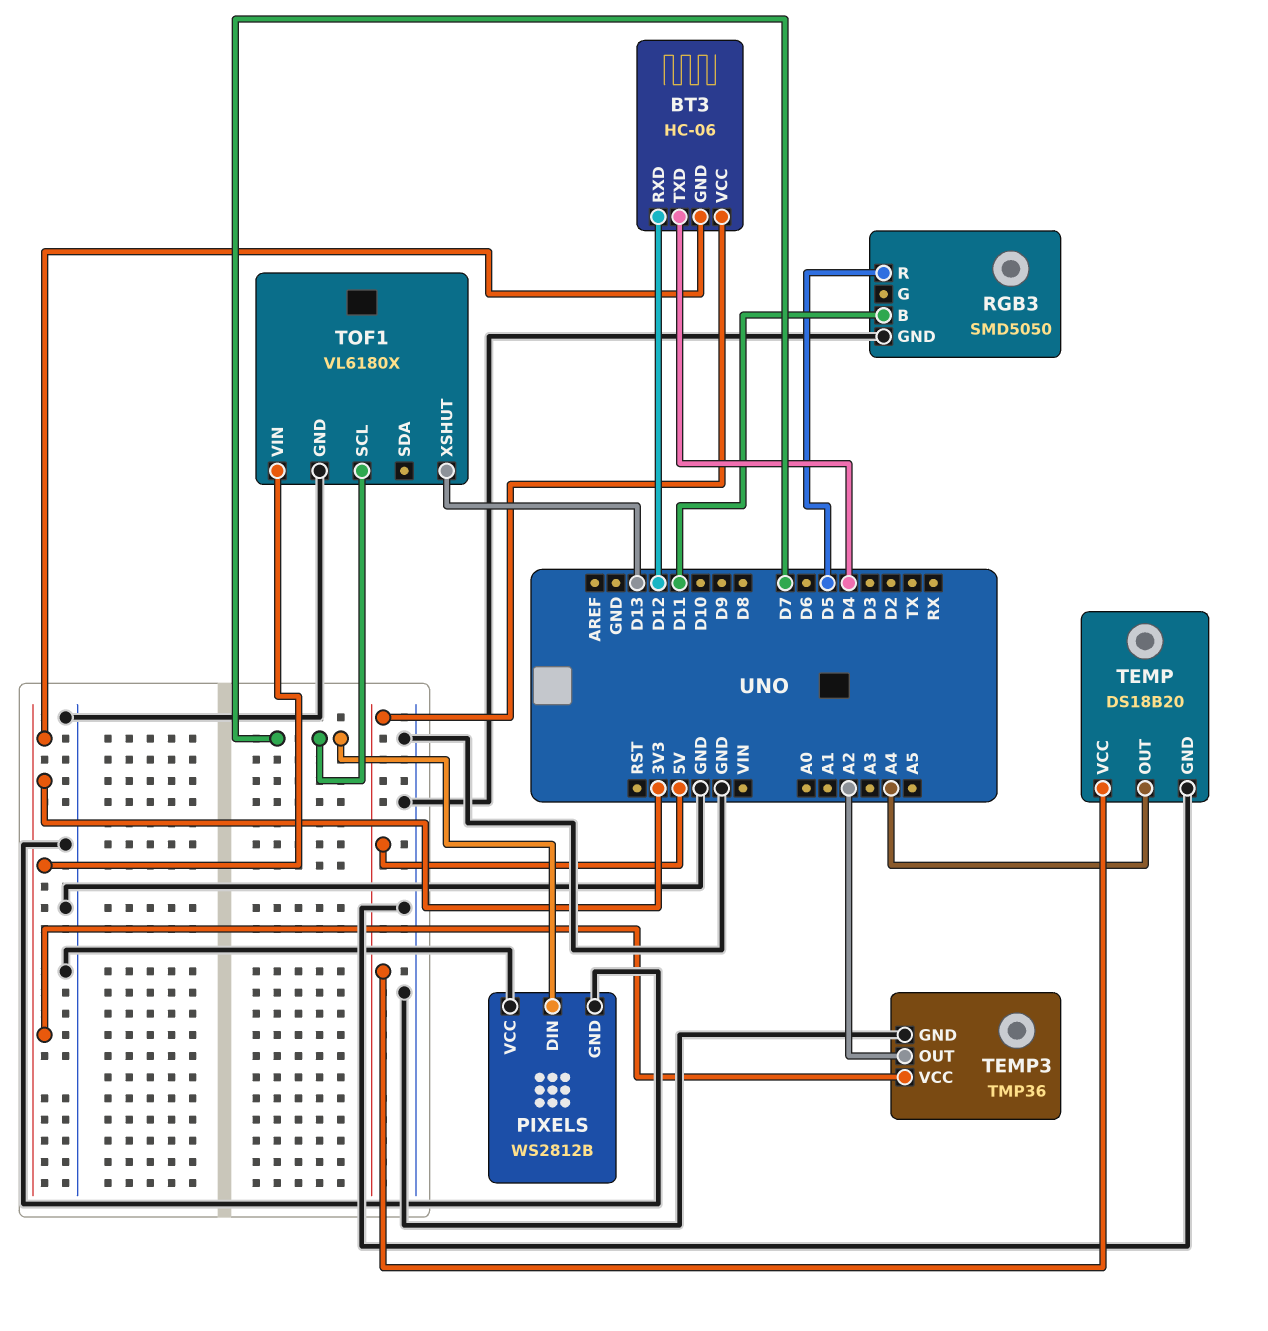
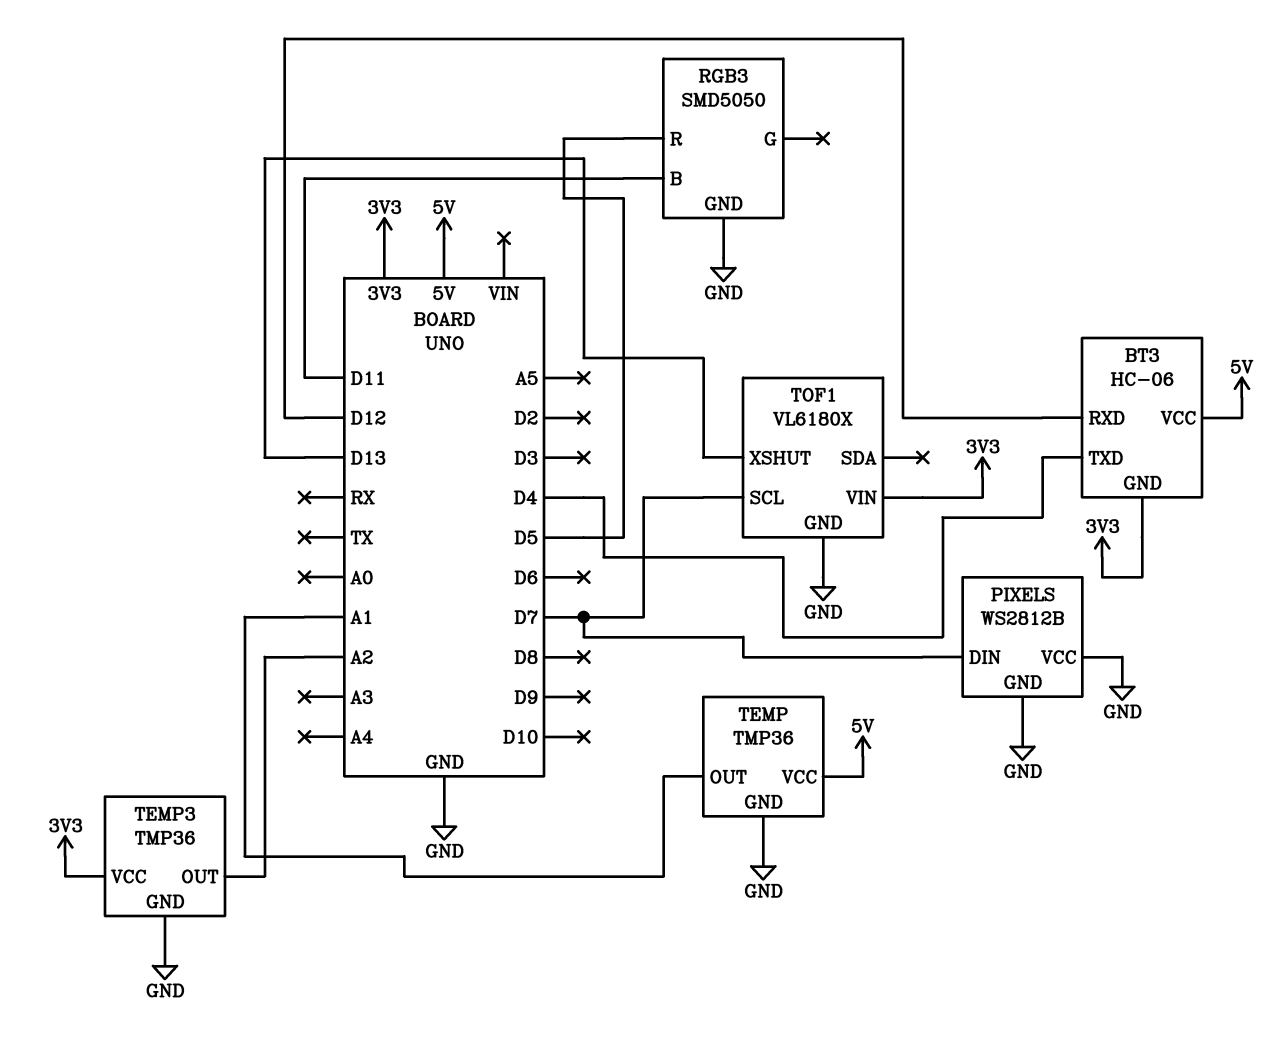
TEMP: DS18B20 -> TMP36
TEMP pin OUT: A4 -> A1

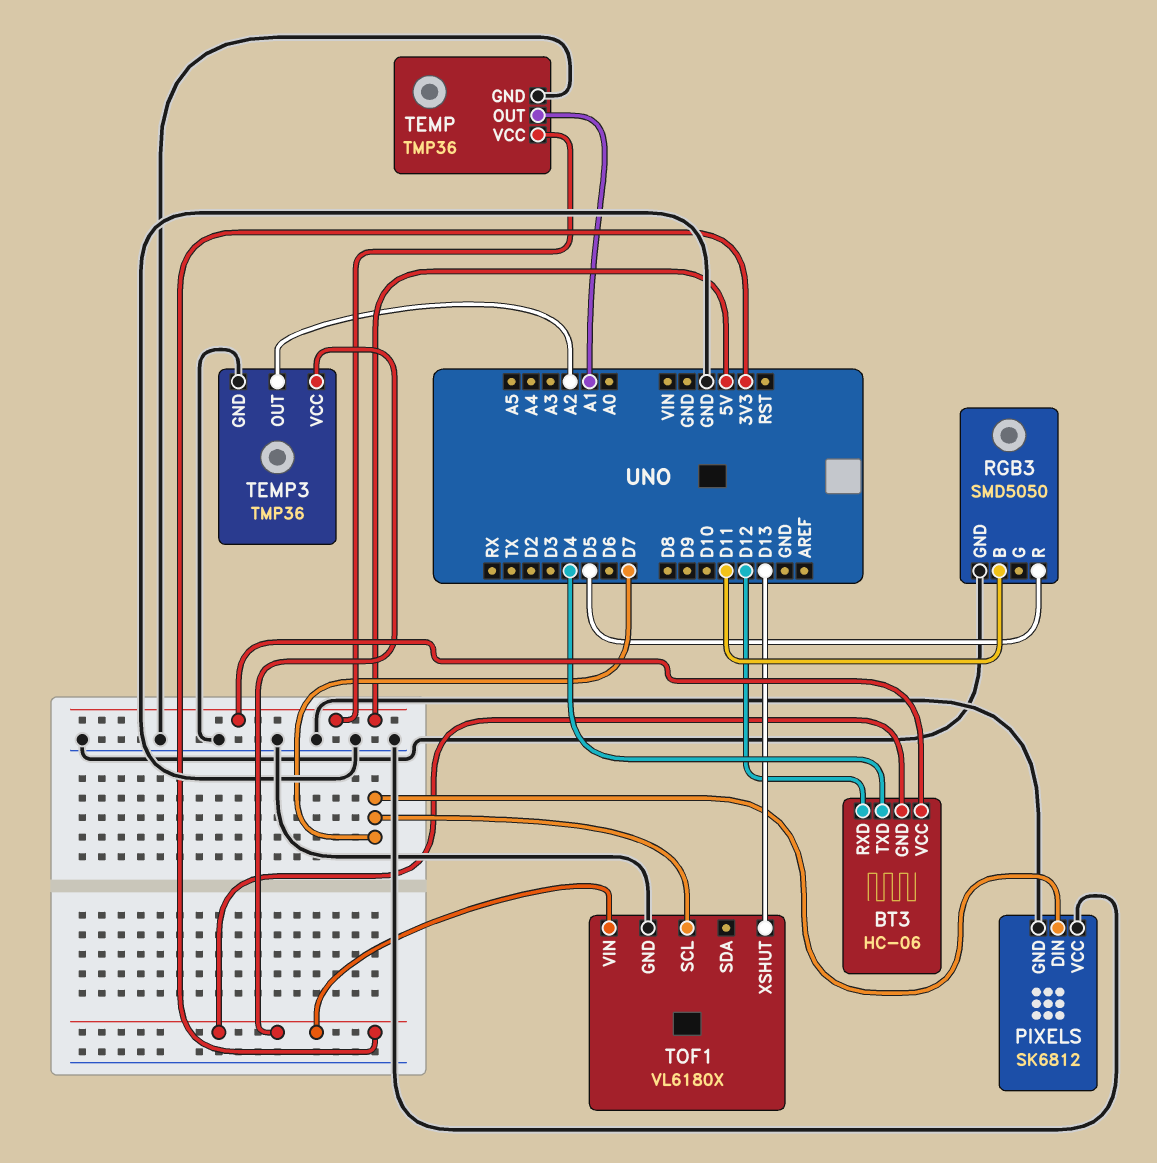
PIXELS: WS2812B -> SK6812

